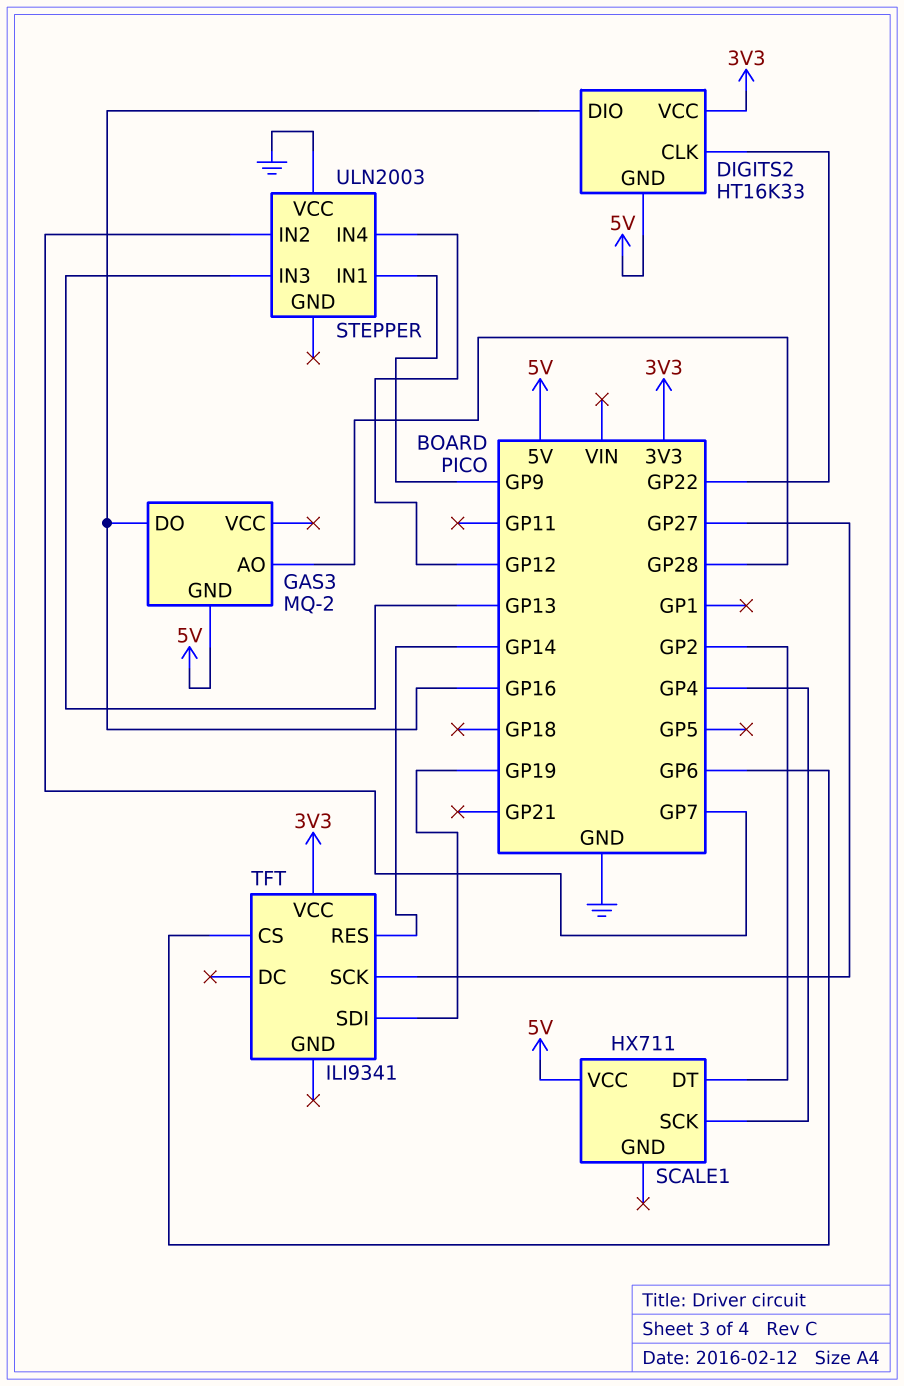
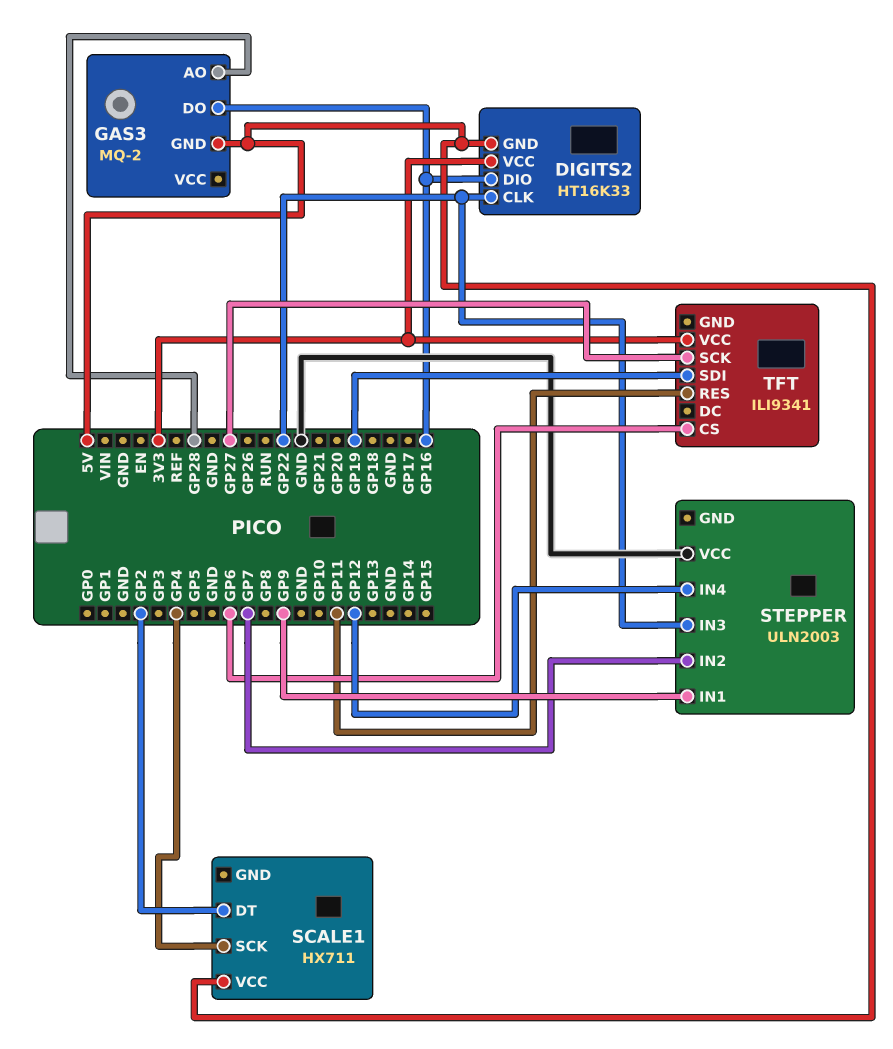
STEPPER pin IN3: GP13 -> GP22
TFT pin RES: GP14 -> GP11

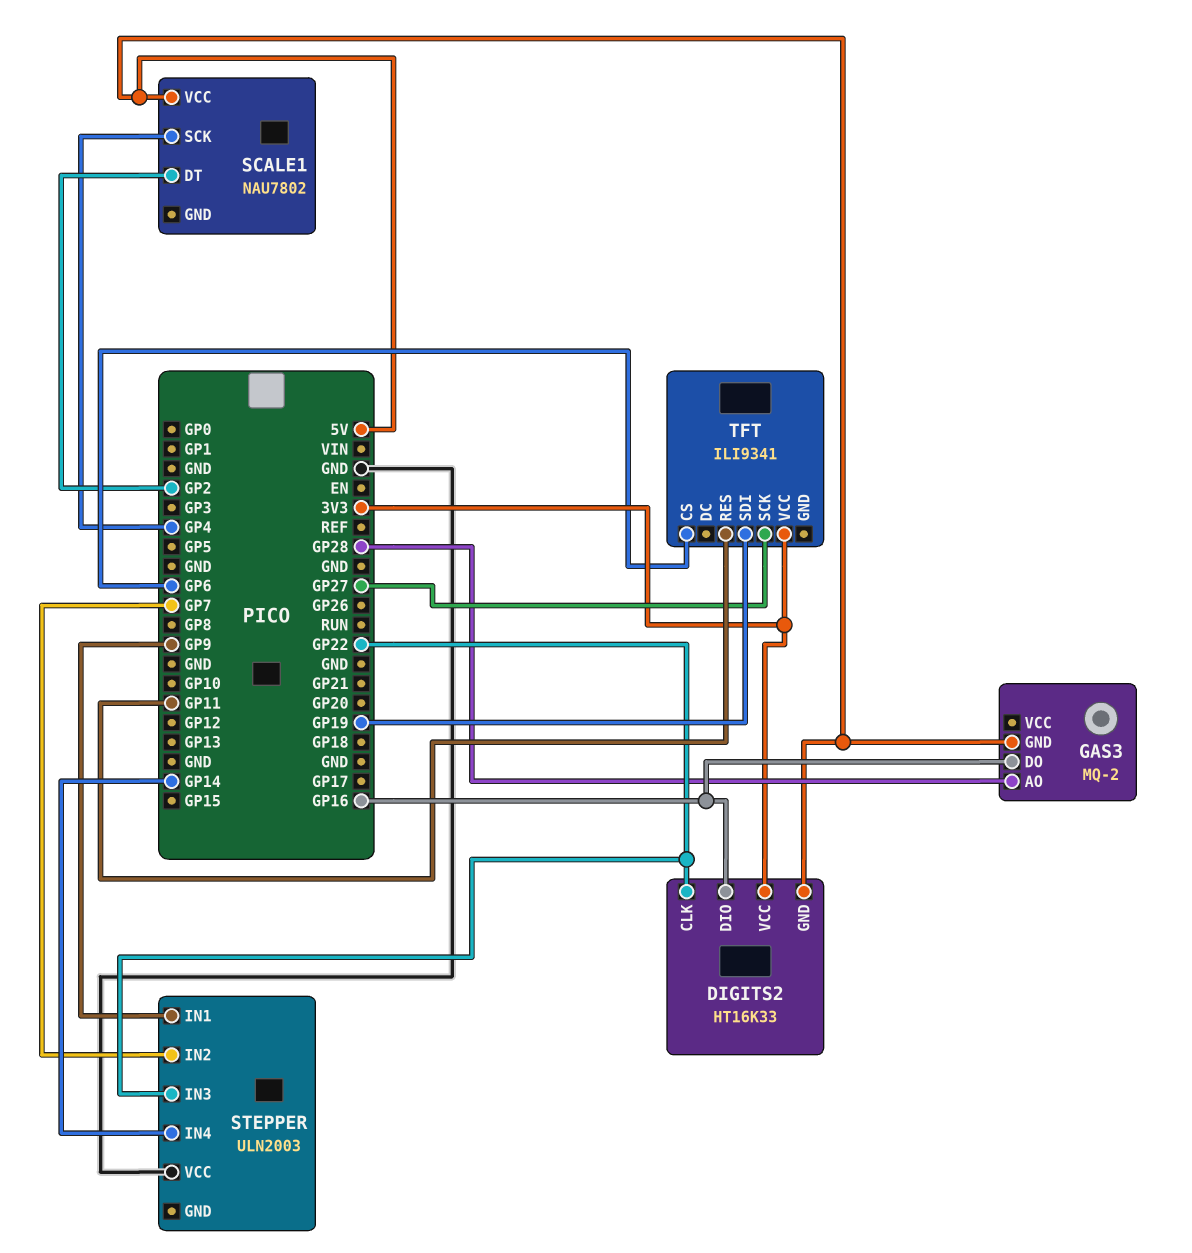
SCALE1: HX711 -> NAU7802
STEPPER pin IN4: GP12 -> GP14

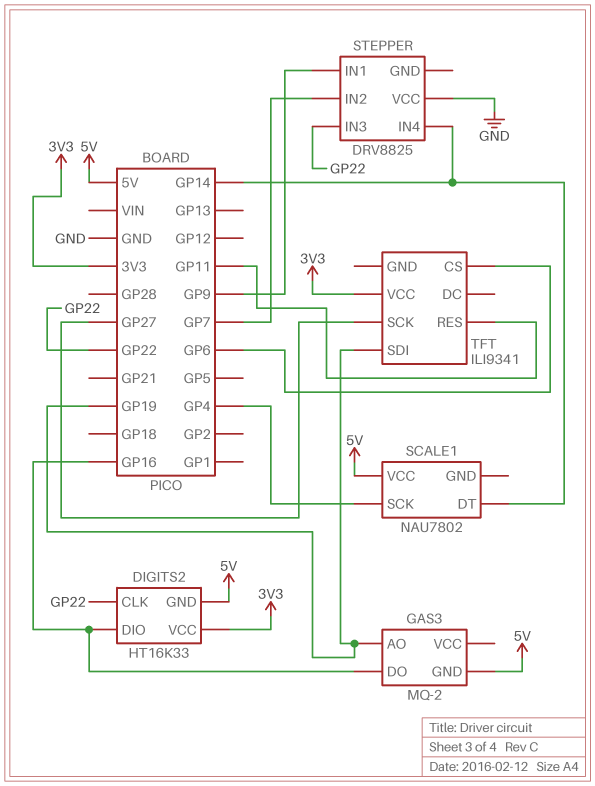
GAS3 pin AO: GP28 -> GP19
SCALE1 pin DT: GP2 -> GP14
STEPPER: ULN2003 -> DRV8825

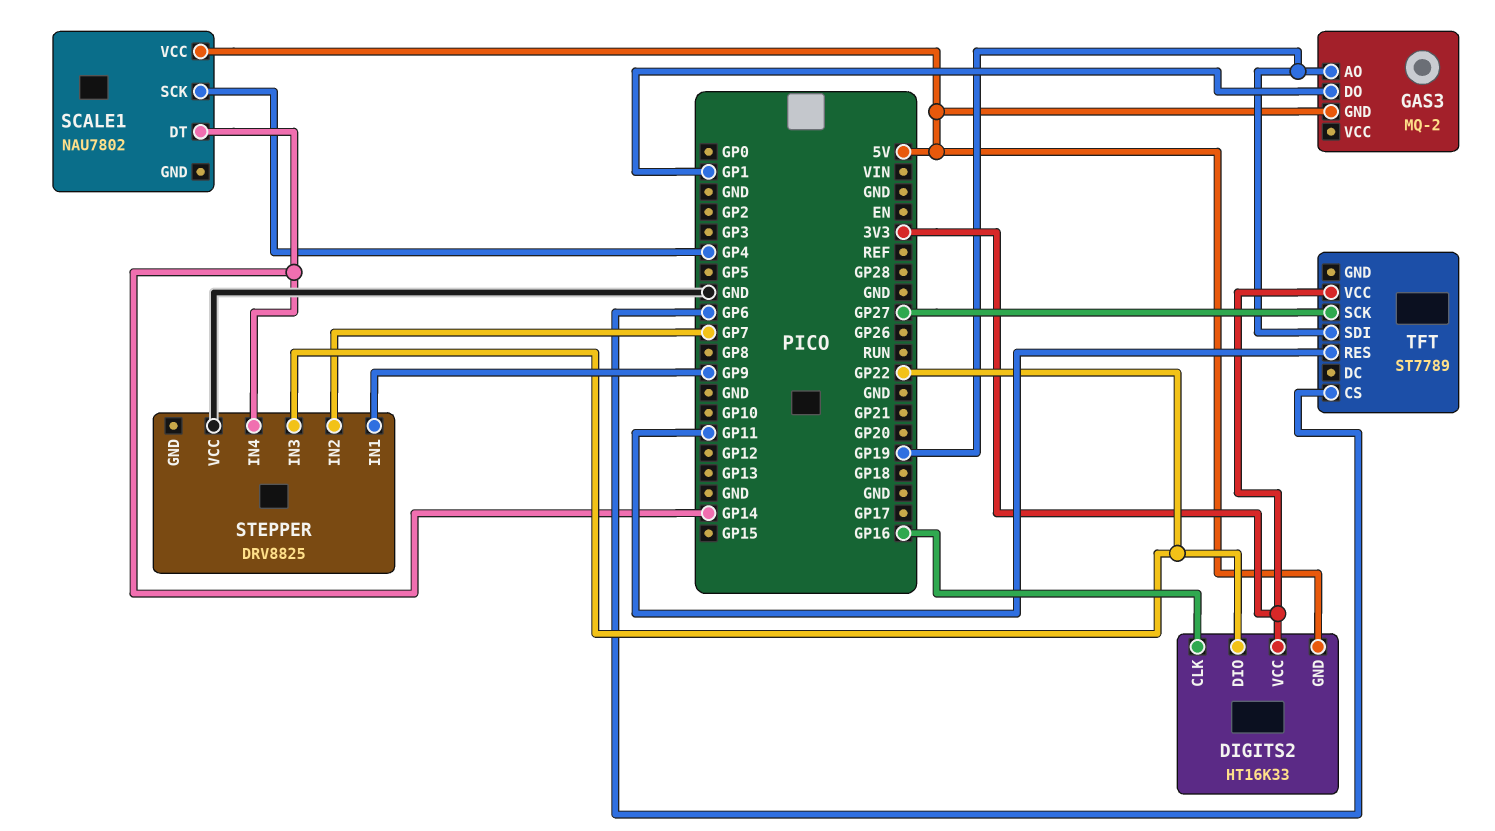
DIGITS2 pin CLK: GP22 -> GP16
DIGITS2 pin DIO: GP16 -> GP22
GAS3 pin DO: GP16 -> GP1
TFT: ILI9341 -> ST7789

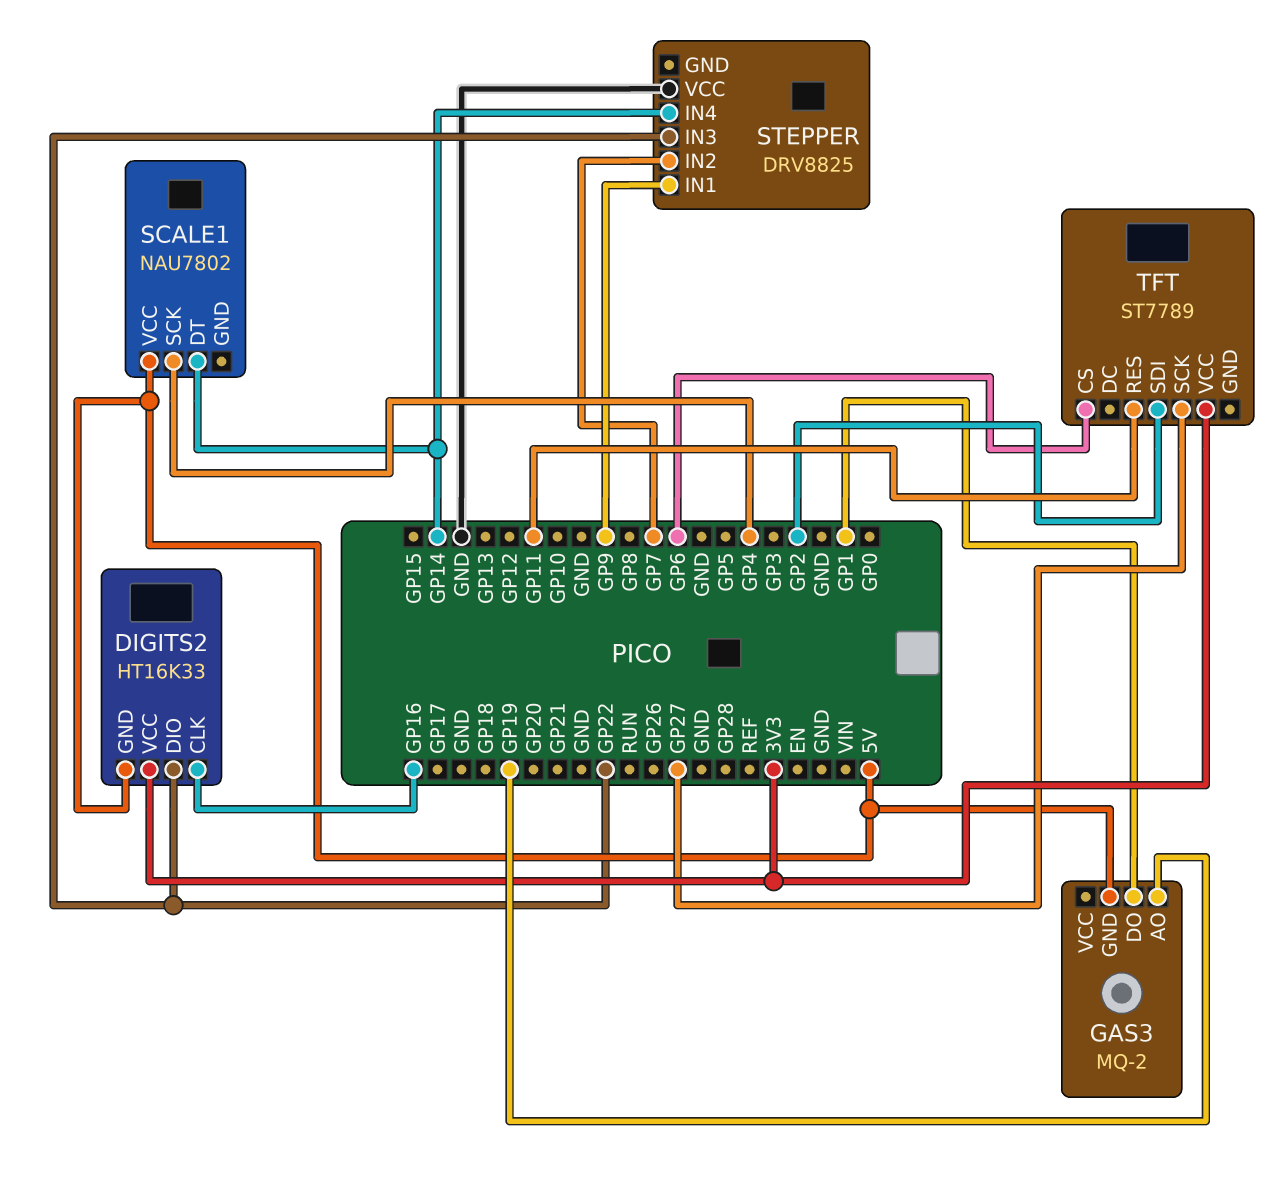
TFT pin SDI: GP19 -> GP2

